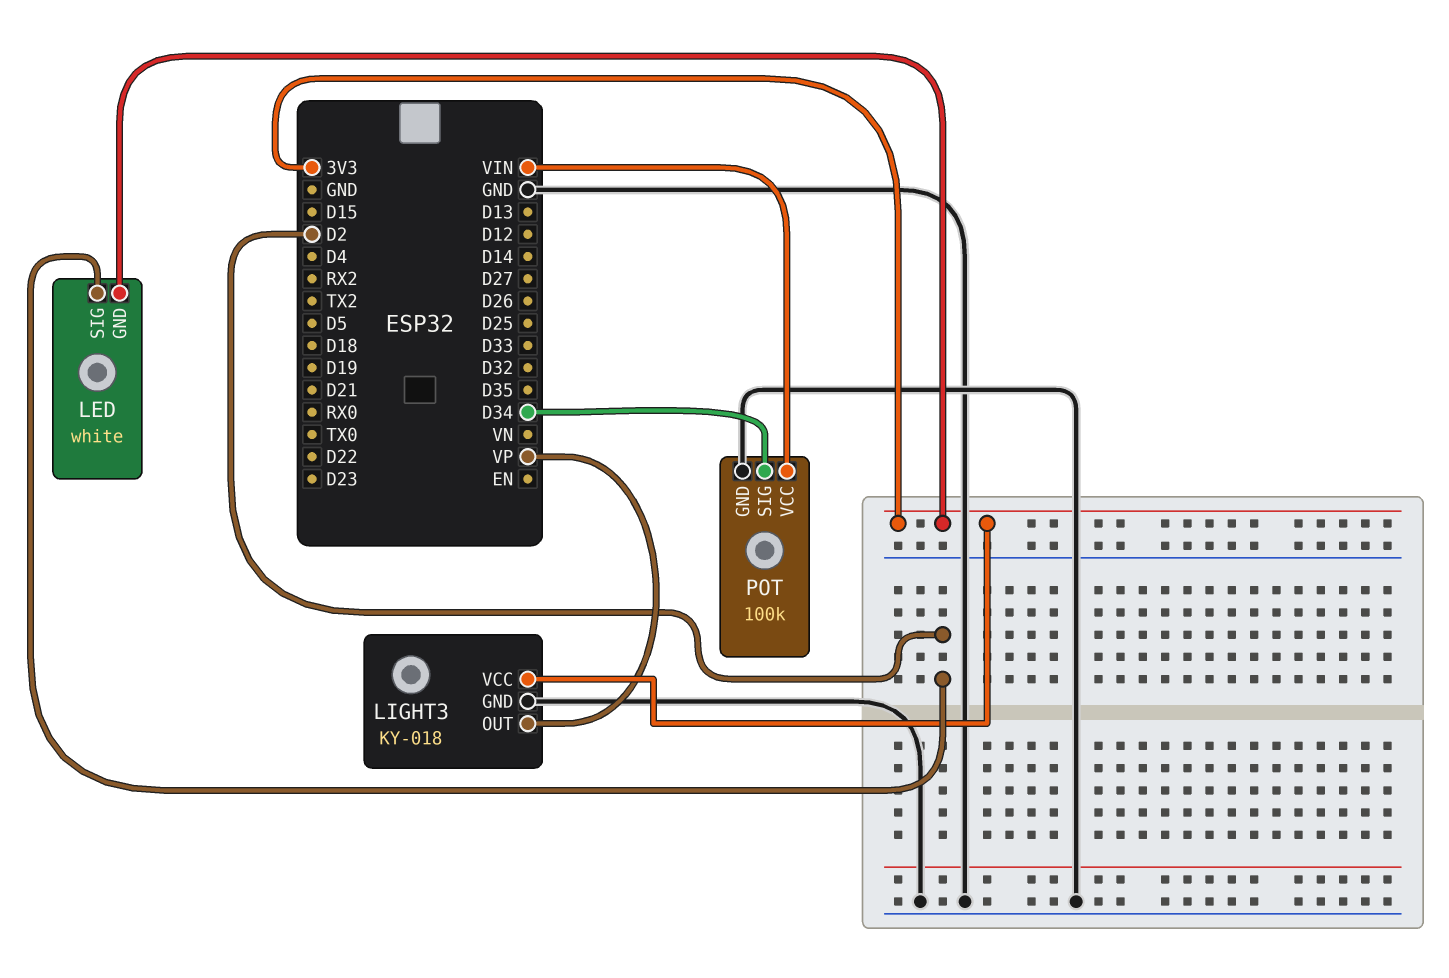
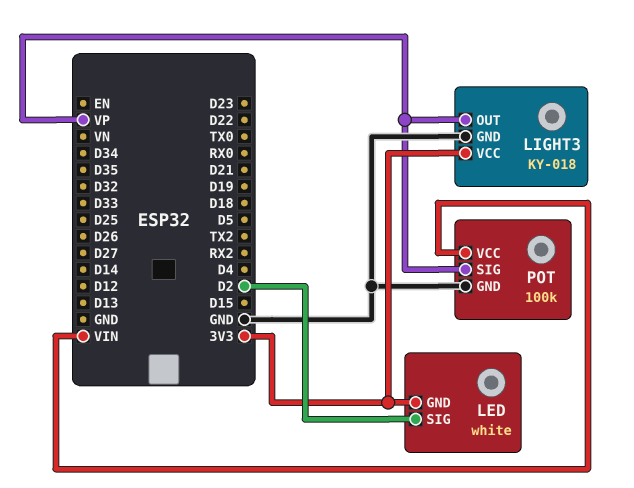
POT pin SIG: D34 -> VP

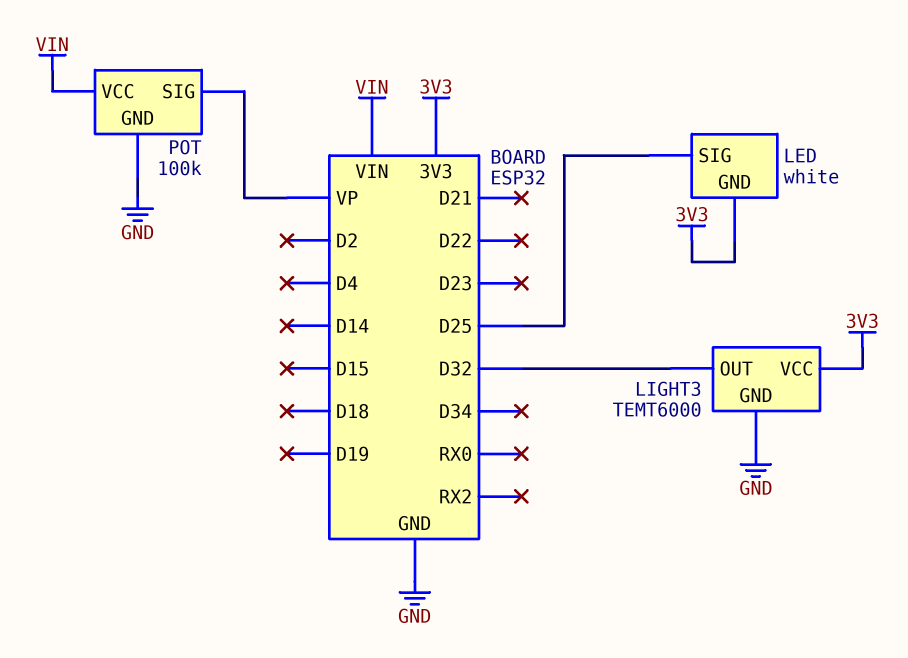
LED pin SIG: D2 -> D25
LIGHT3: KY-018 -> TEMT6000
LIGHT3 pin OUT: VP -> D32

